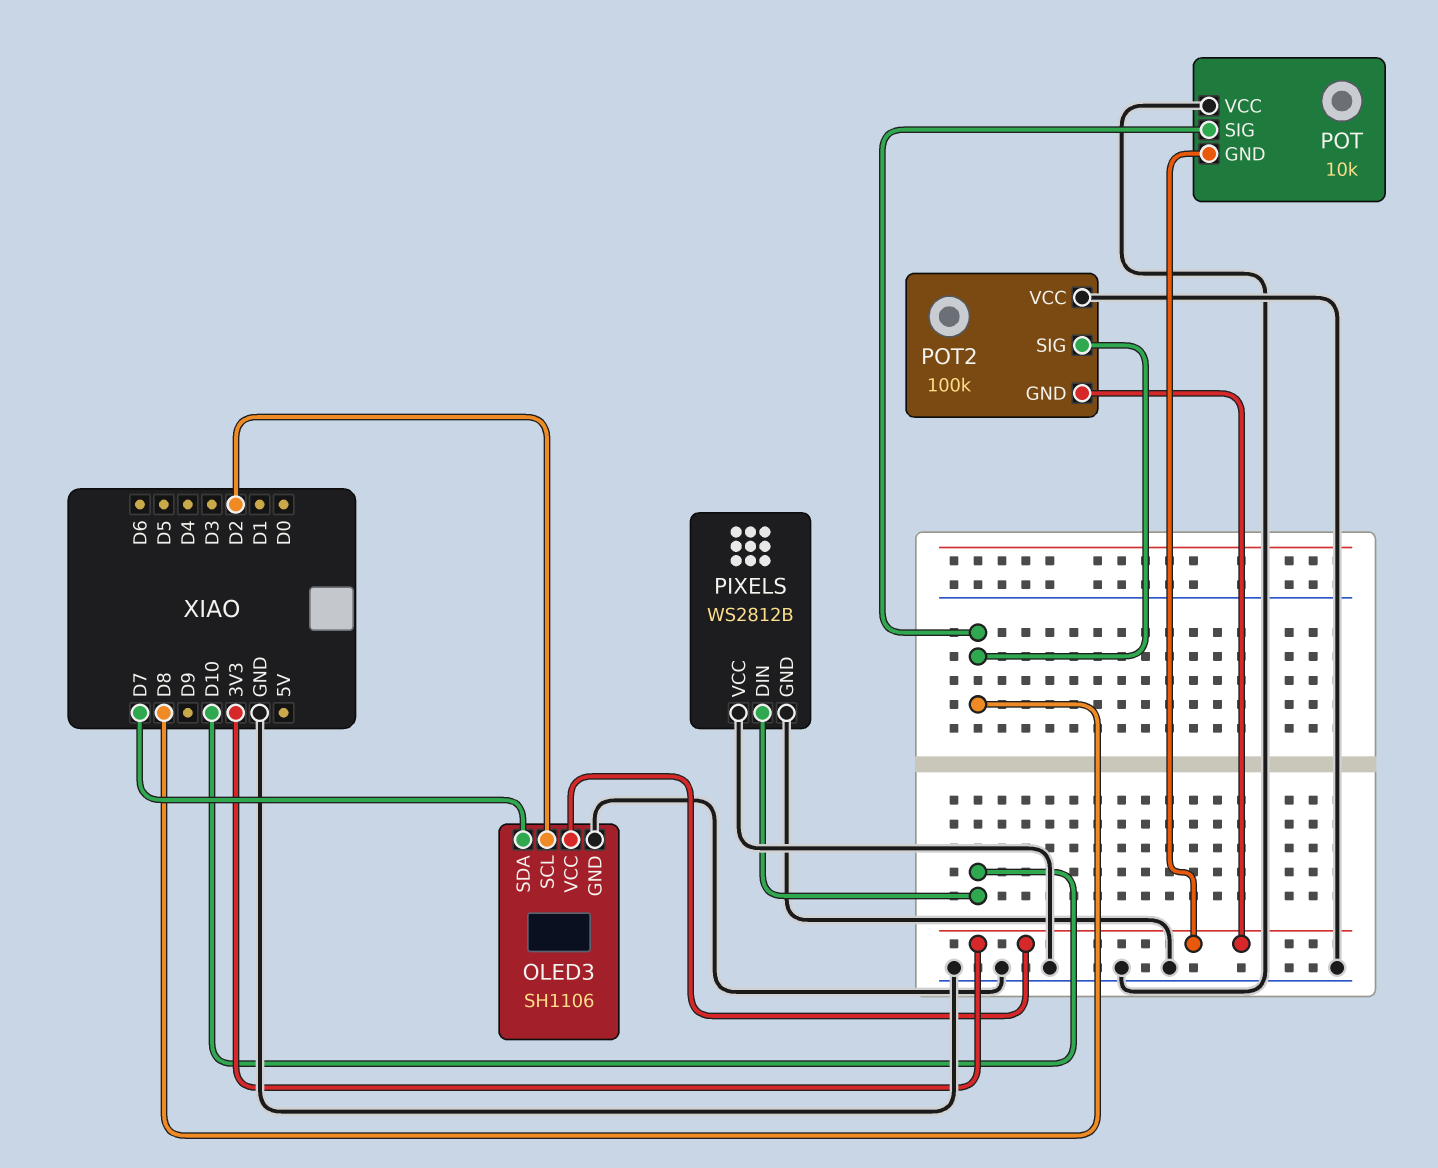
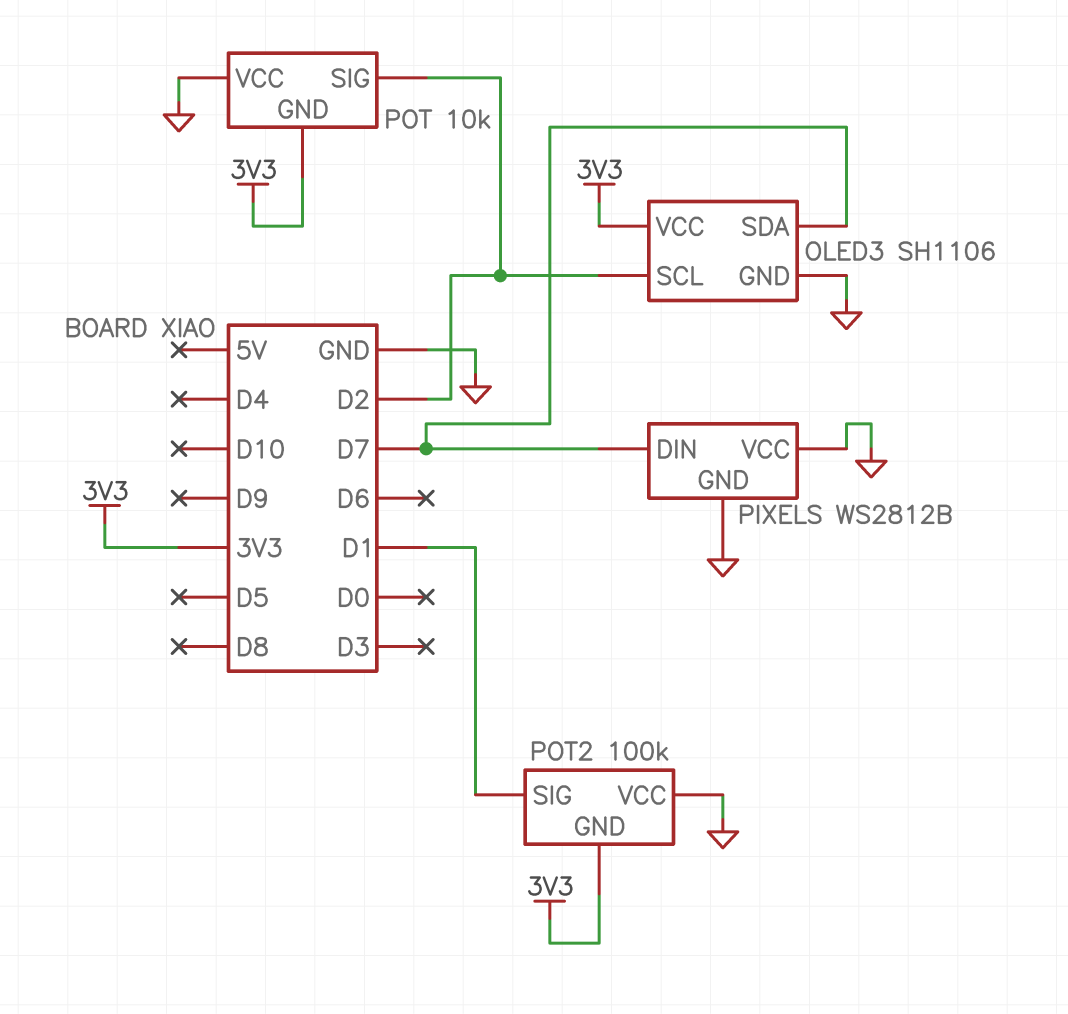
PIXELS pin DIN: D10 -> D7
POT pin SIG: D8 -> D2
POT2 pin SIG: D8 -> D1

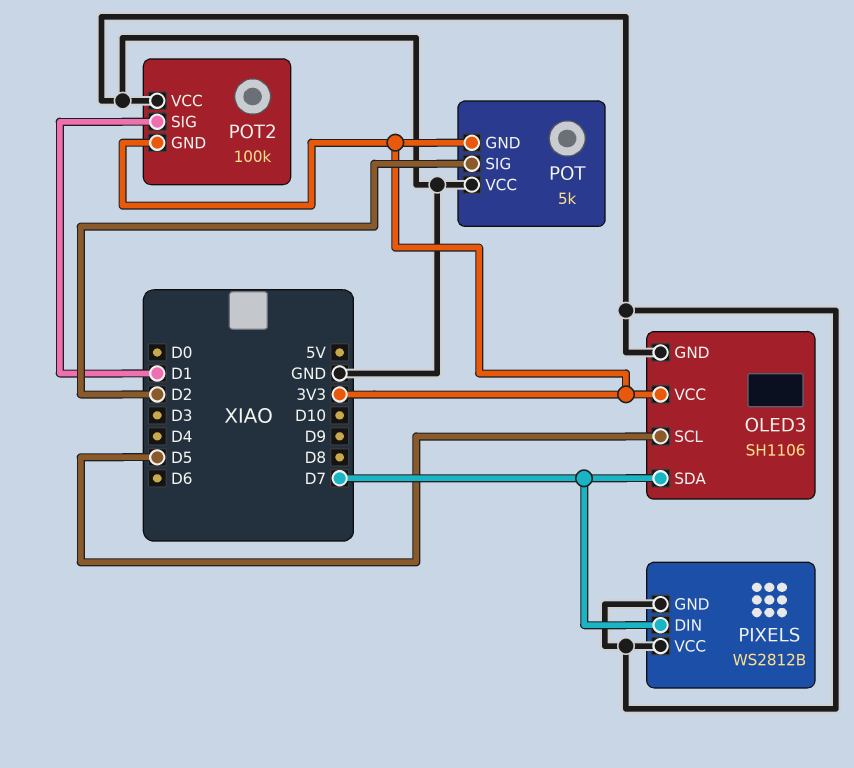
OLED3 pin SCL: D2 -> D5
POT: 10k -> 5k

